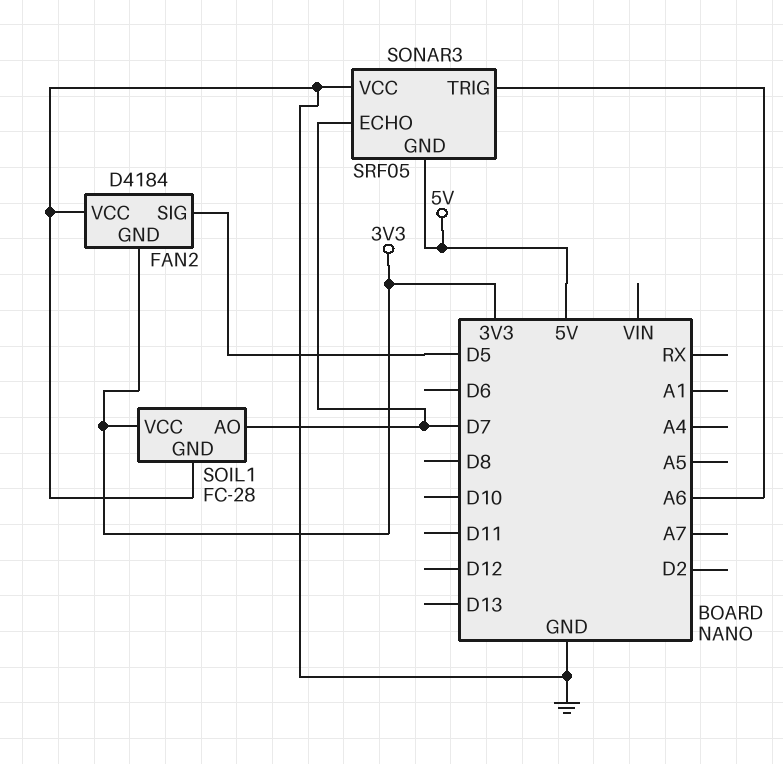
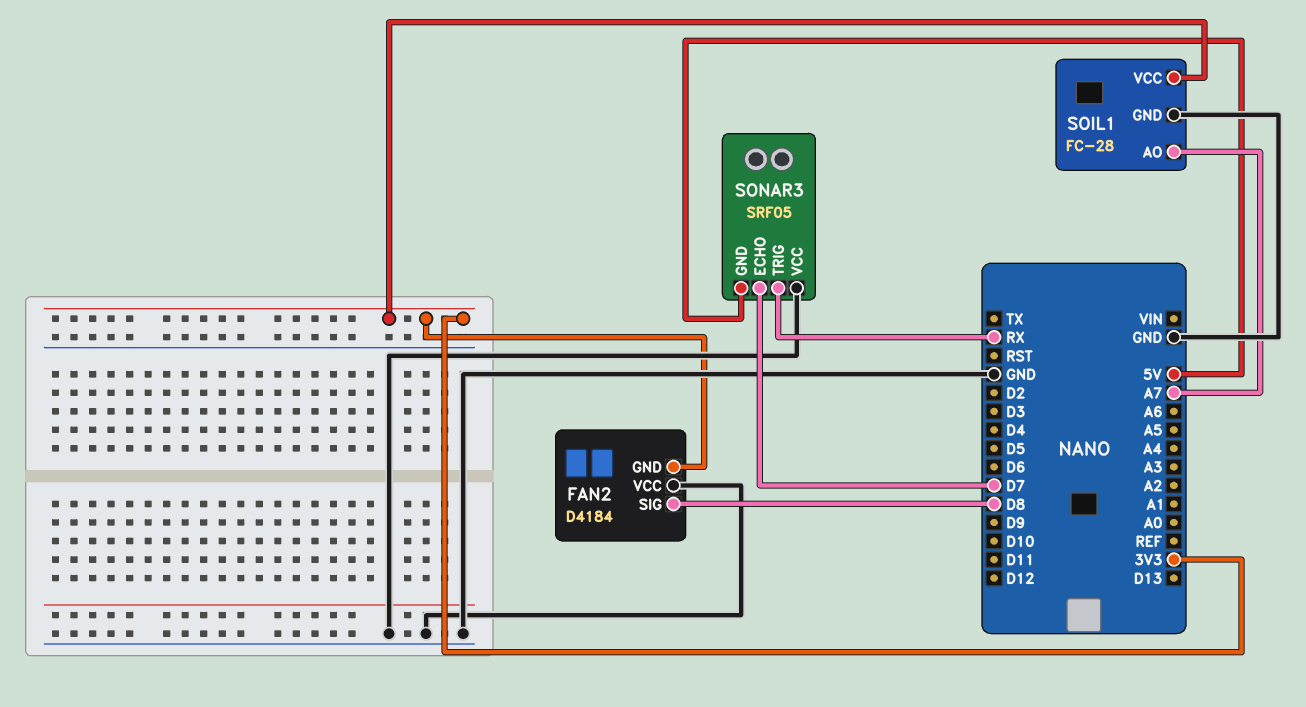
FAN2 pin SIG: D5 -> D8
SOIL1 pin AO: D7 -> A7
SONAR3 pin TRIG: A6 -> RX

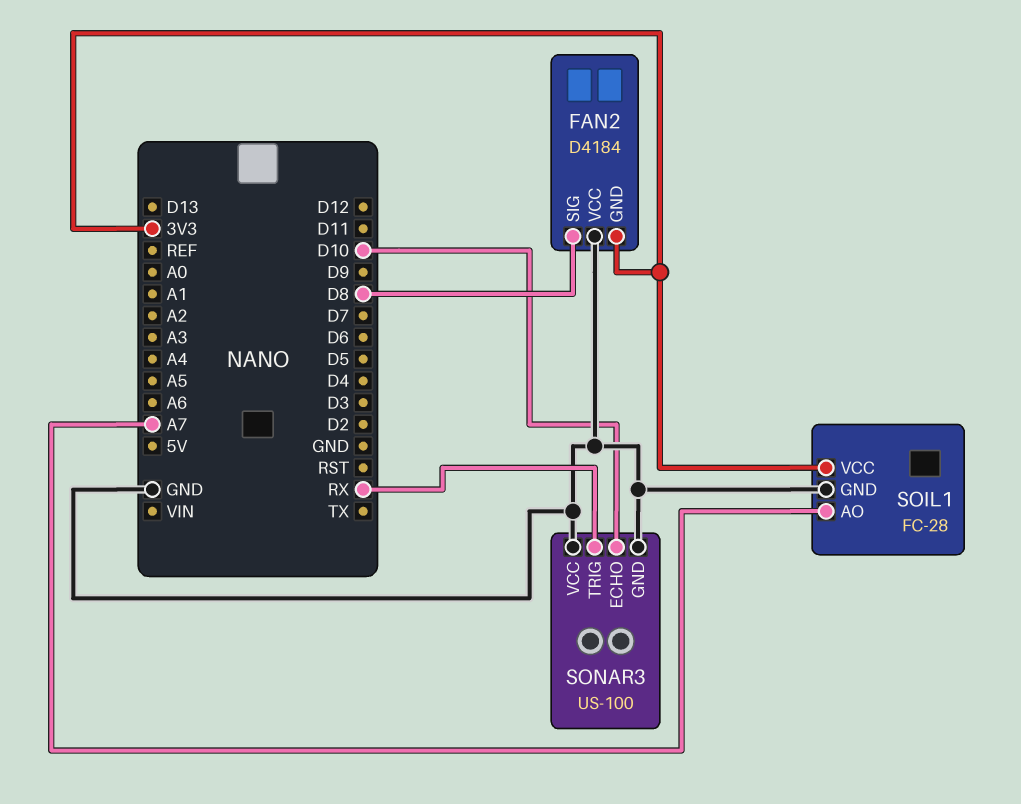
SONAR3: SRF05 -> US-100
SONAR3 pin ECHO: D7 -> D10
SONAR3 pin GND: 5V -> GND

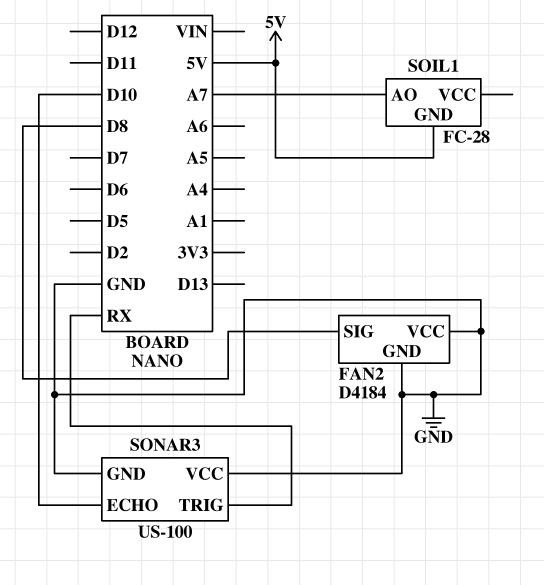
FAN2 pin GND: 3V3 -> GND
SOIL1 pin GND: GND -> 5V
SOIL1 pin VCC: 3V3 -> none

